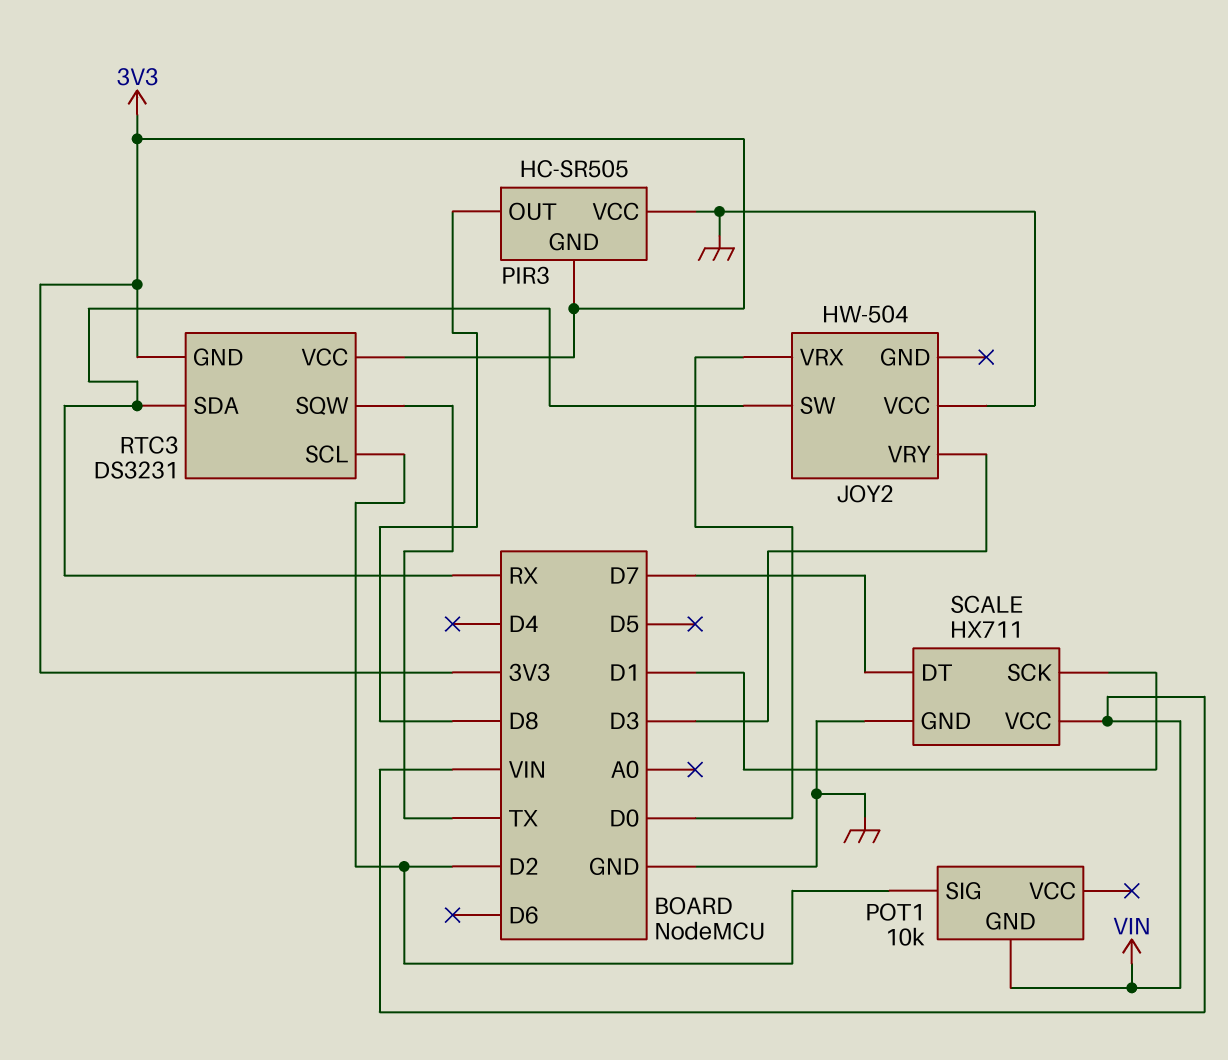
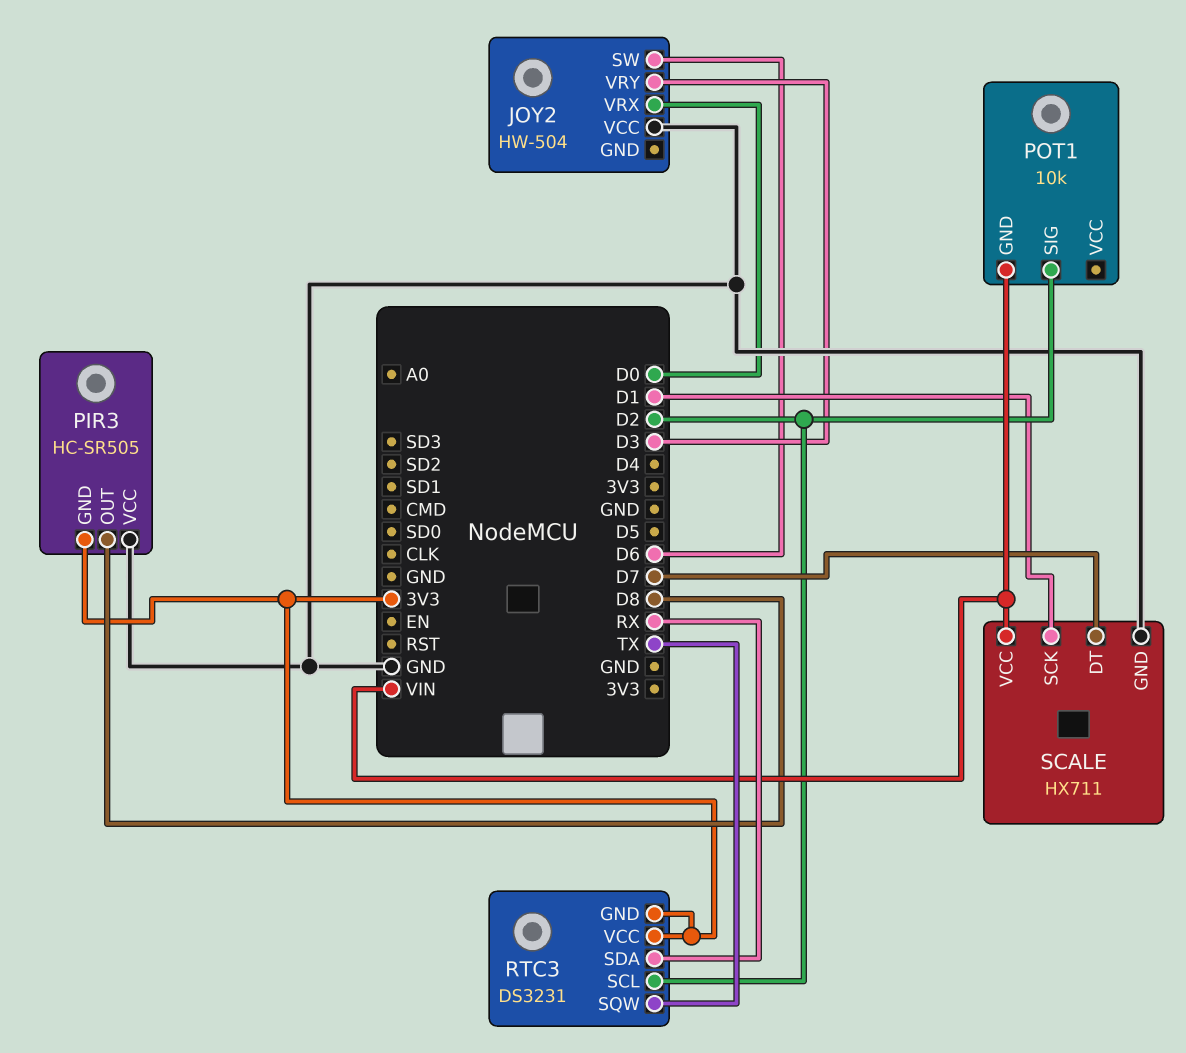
JOY2 pin SW: RX -> D6

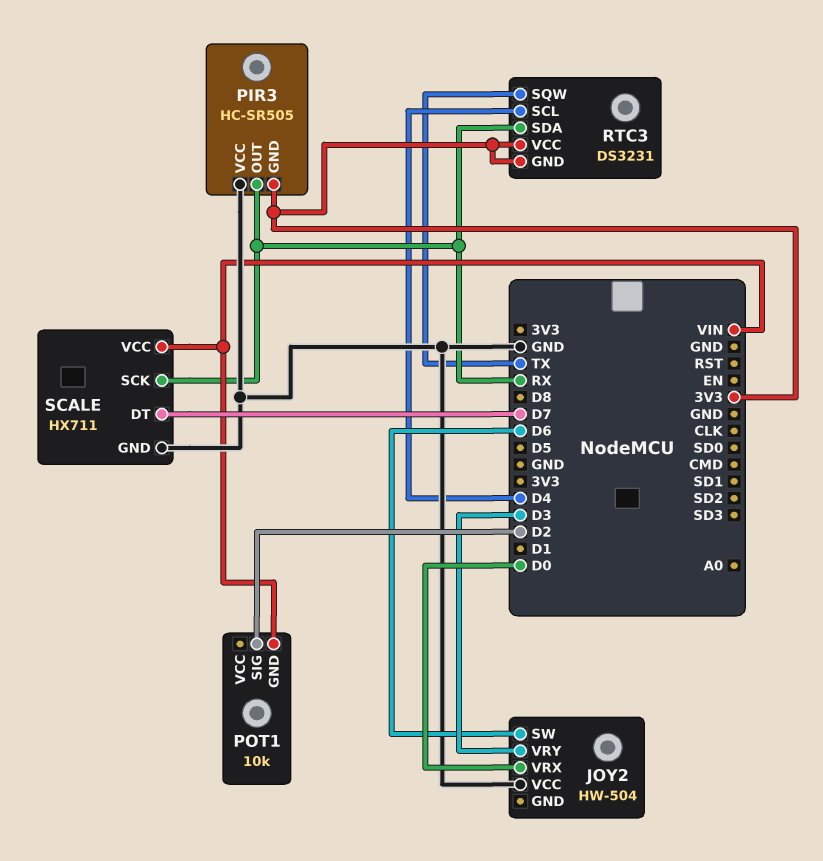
PIR3 pin OUT: D8 -> RX
RTC3 pin SCL: D2 -> D4
SCALE pin SCK: D1 -> RX

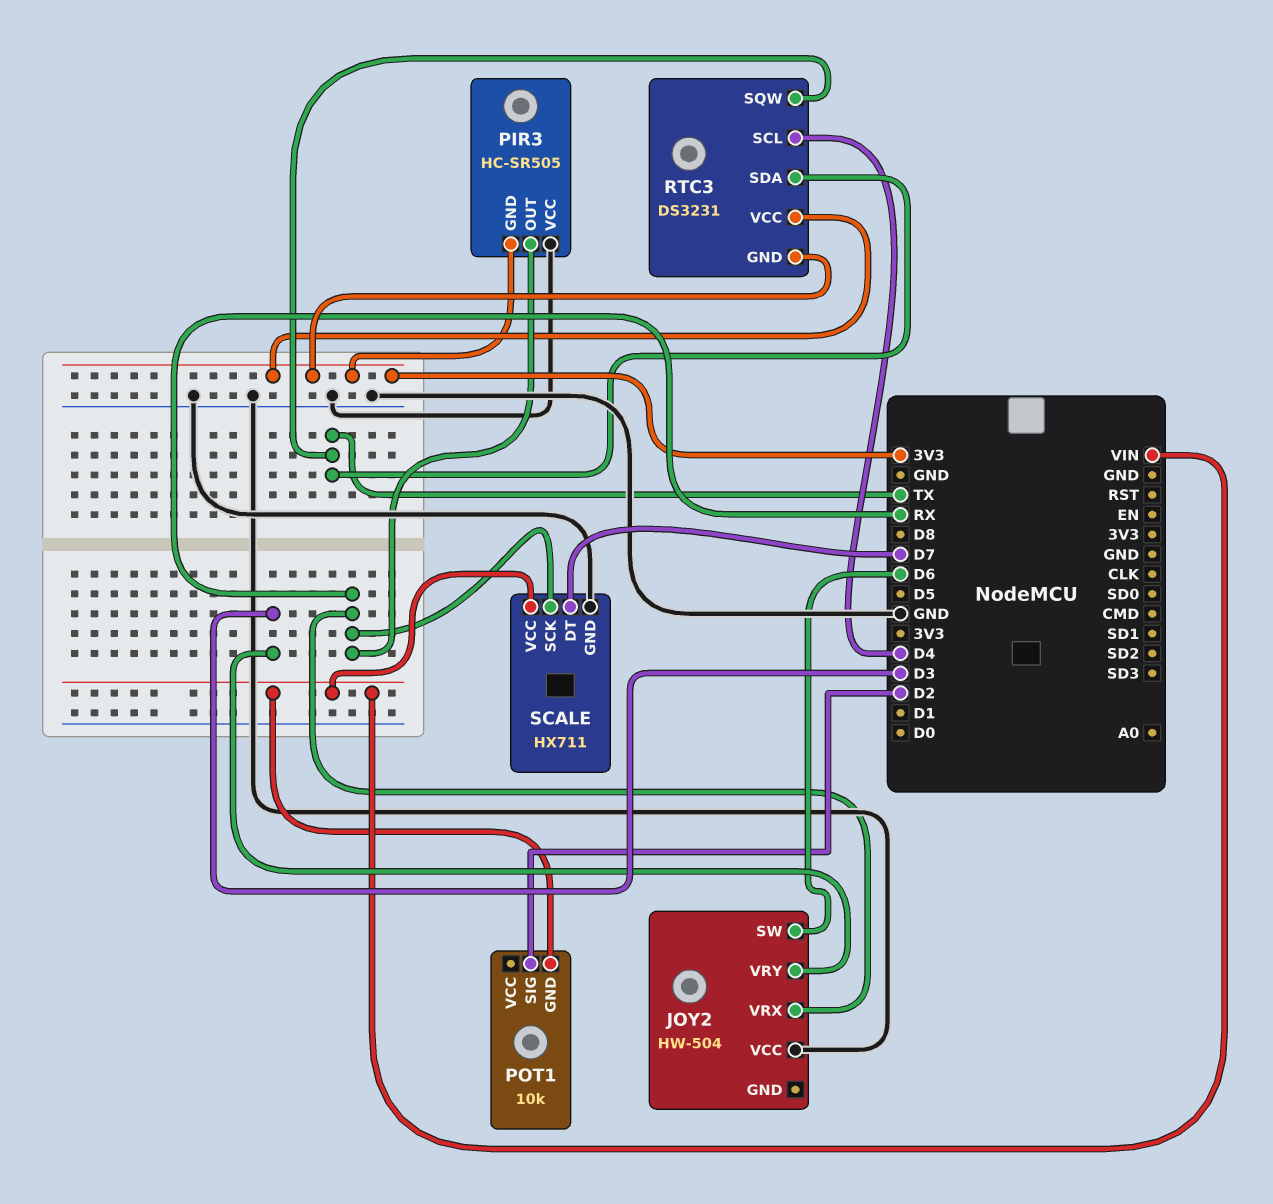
JOY2 pin VRX: D0 -> RX
RTC3 pin SDA: RX -> TX

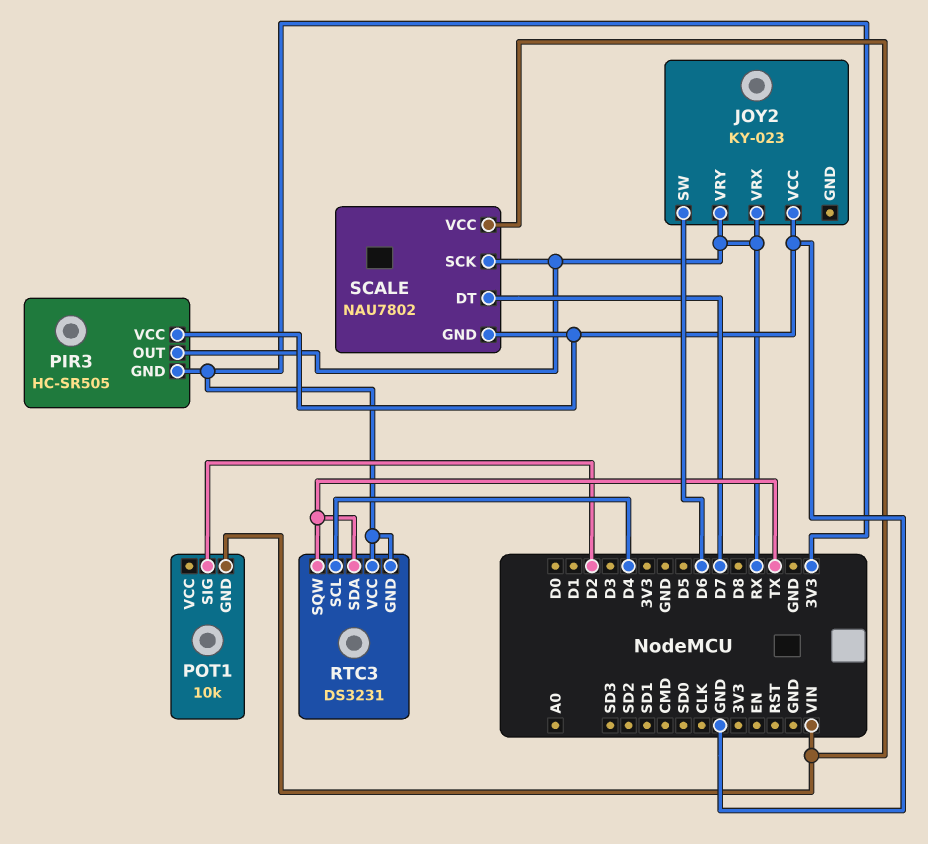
JOY2: HW-504 -> KY-023
JOY2 pin VRY: D3 -> RX
SCALE: HX711 -> NAU7802

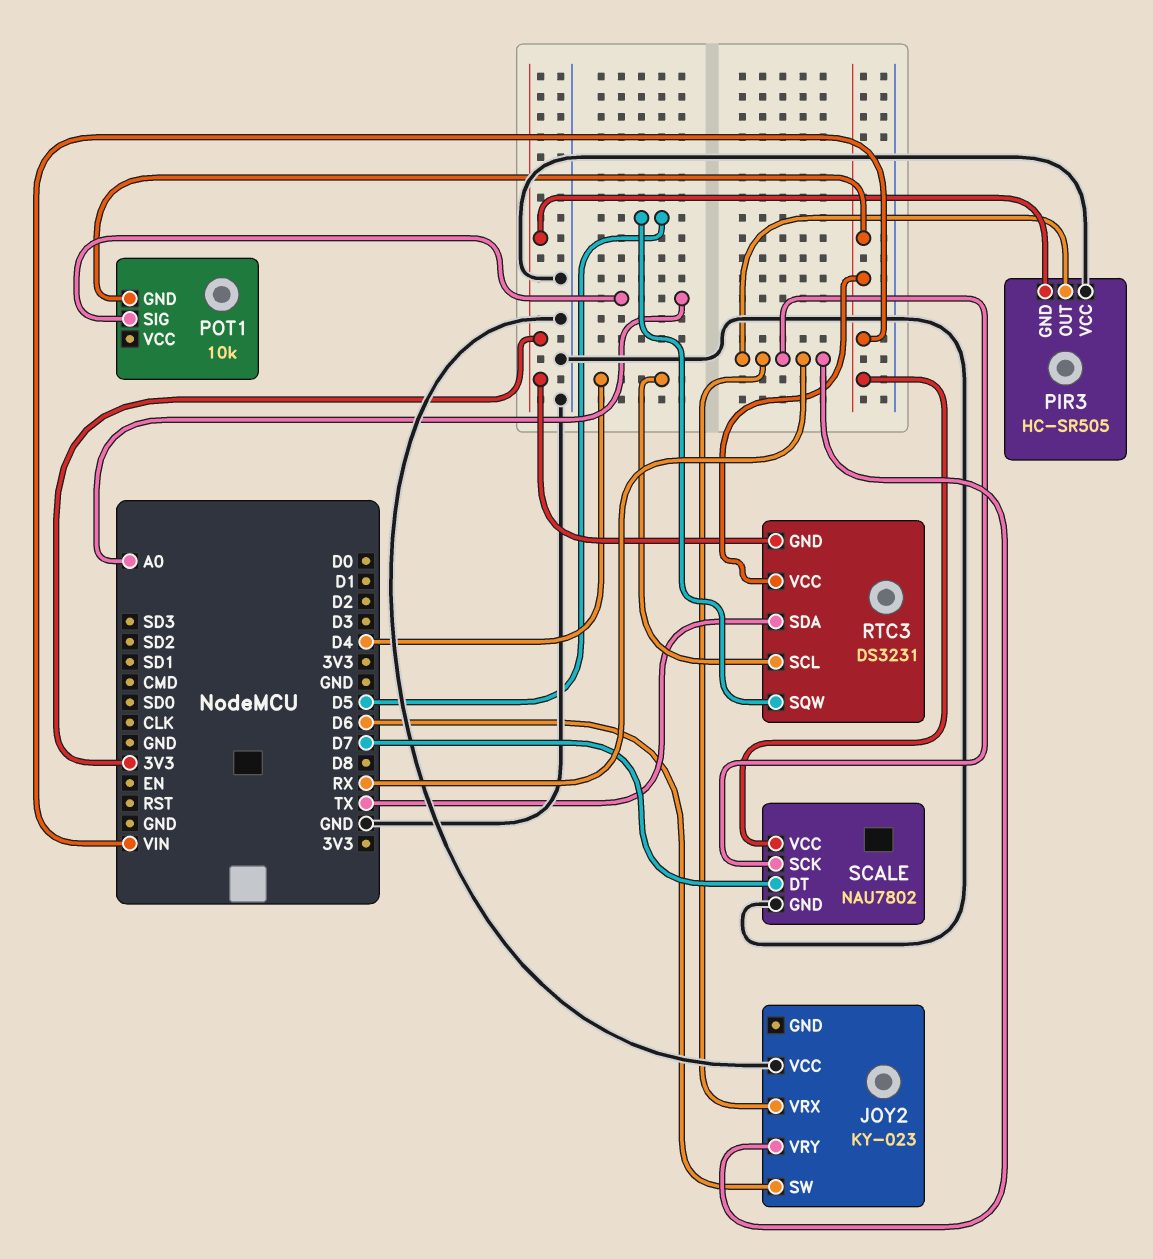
POT1 pin SIG: D2 -> A0
RTC3 pin SQW: TX -> D5
RTC3 pin VCC: 3V3 -> VIN

